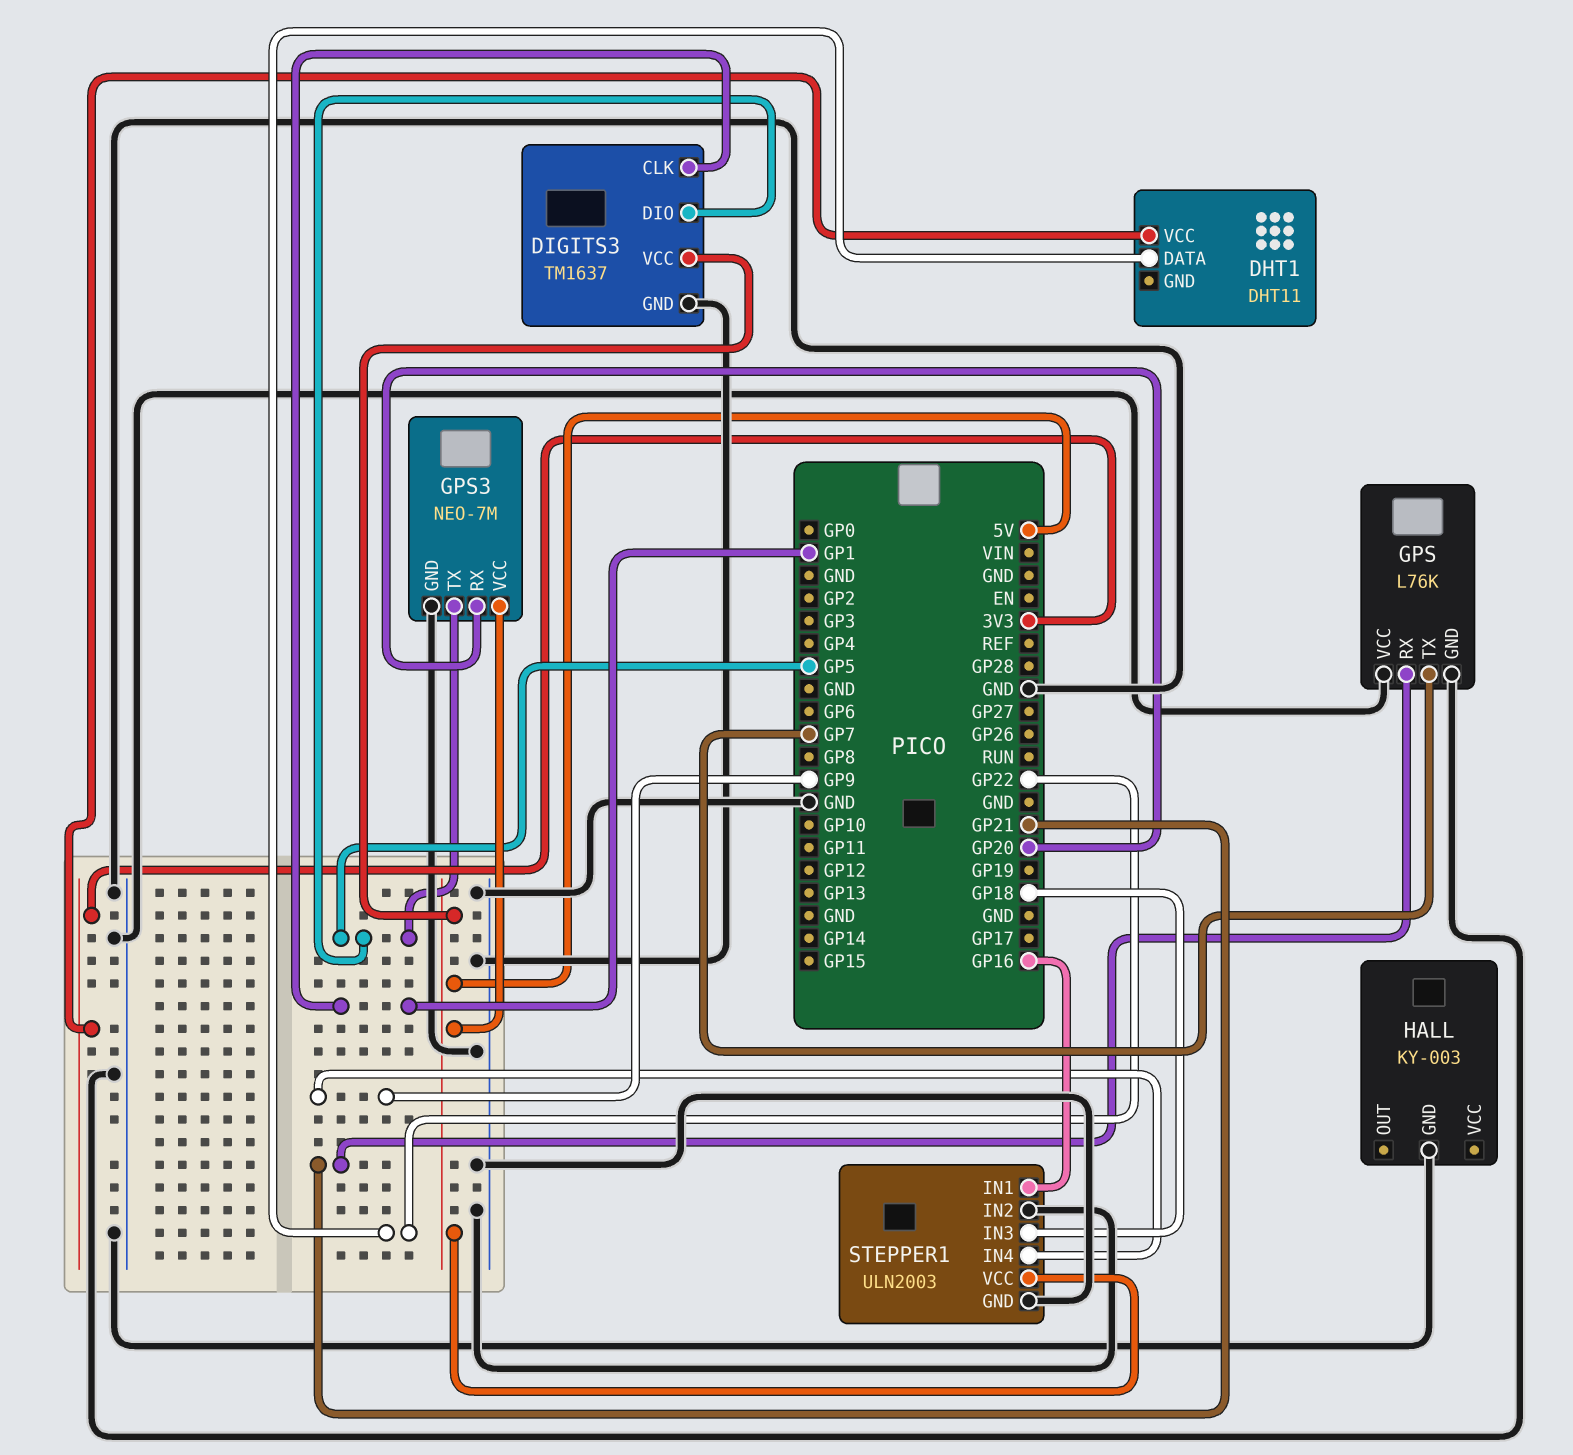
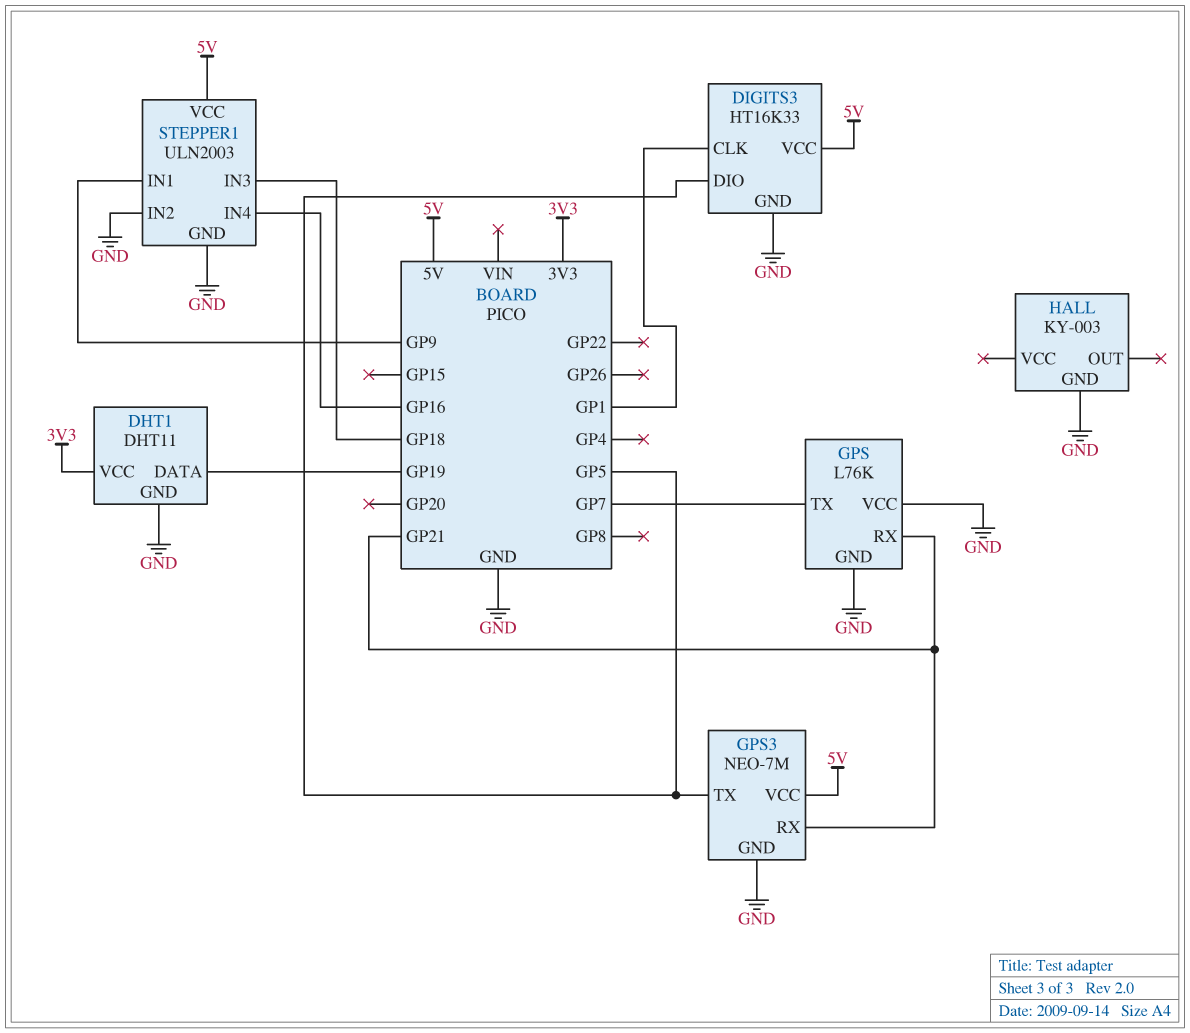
DHT1 pin DATA: GP22 -> GP19
DHT1 pin GND: none -> GND
DIGITS3: TM1637 -> HT16K33
GPS3 pin RX: GP20 -> GP21
STEPPER1 pin IN1: GP16 -> GP9
STEPPER1 pin IN4: GP9 -> GP16

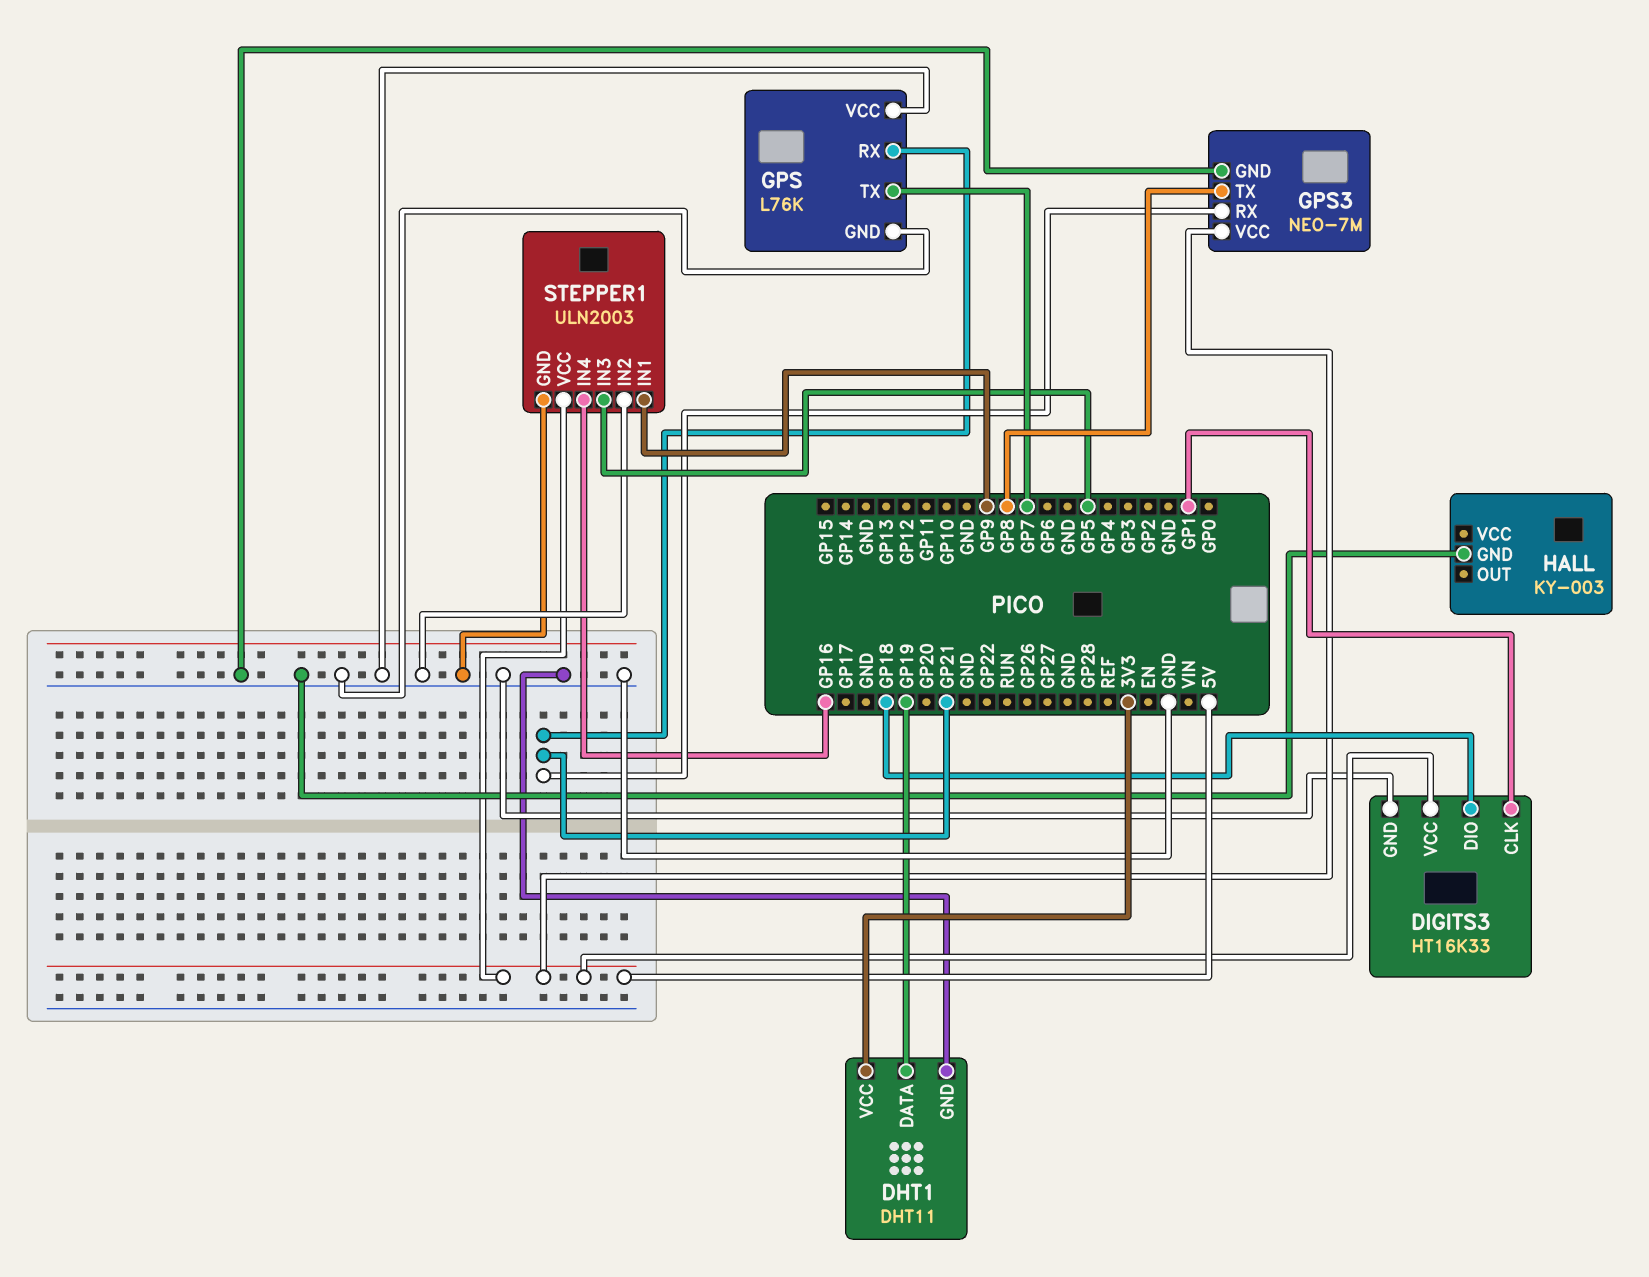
DIGITS3 pin DIO: GP5 -> GP18
GPS3 pin TX: GP5 -> GP8
STEPPER1 pin IN3: GP18 -> GP5

